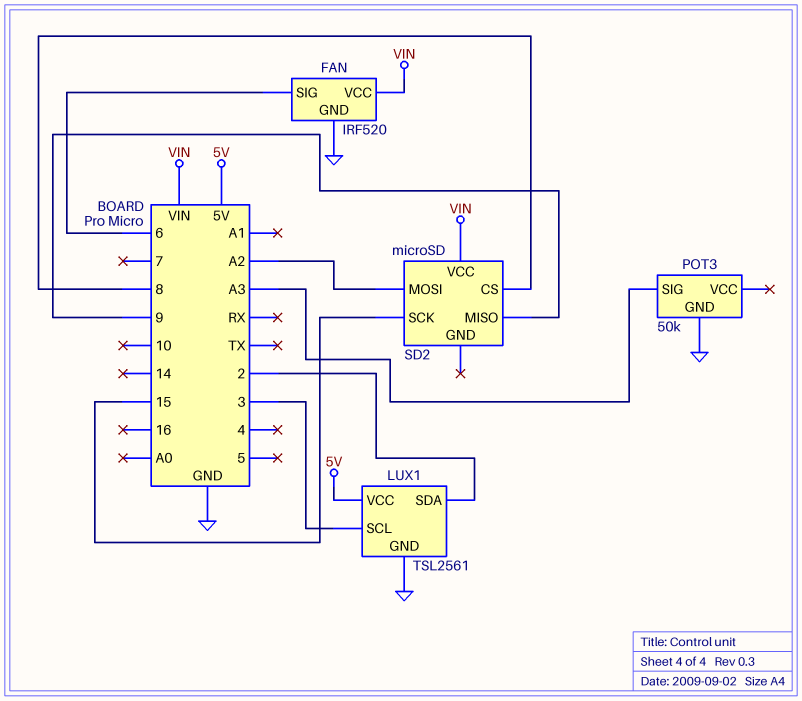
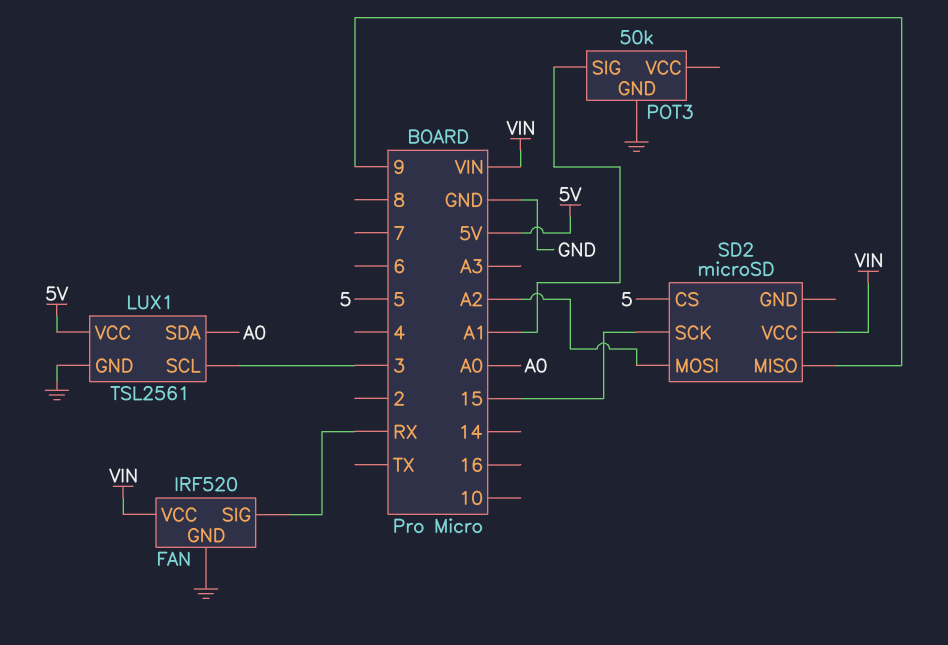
FAN pin SIG: 6 -> RX
LUX1 pin SDA: 2 -> A0
POT3 pin SIG: A3 -> A1
SD2 pin CS: 8 -> 5

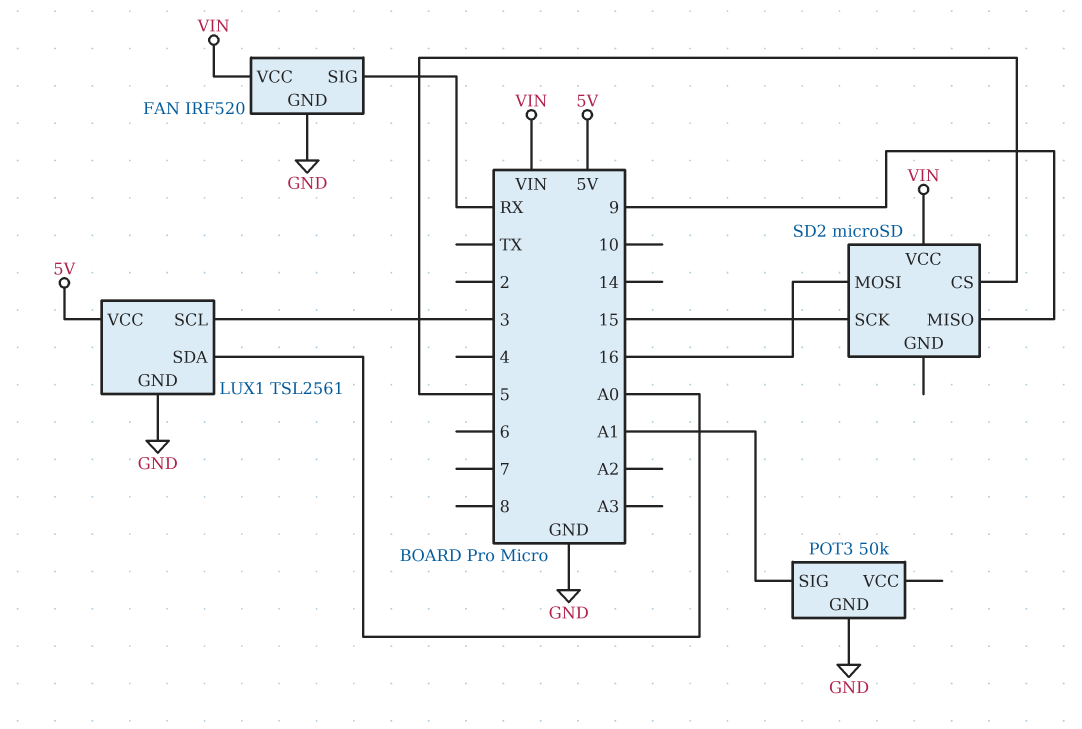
SD2 pin MOSI: A2 -> 16

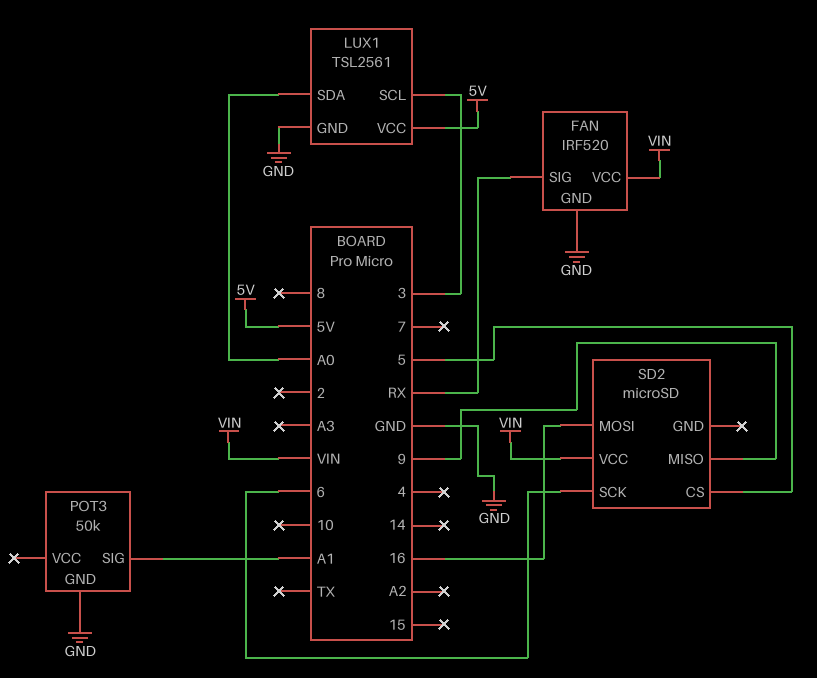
SD2 pin SCK: 15 -> 6

